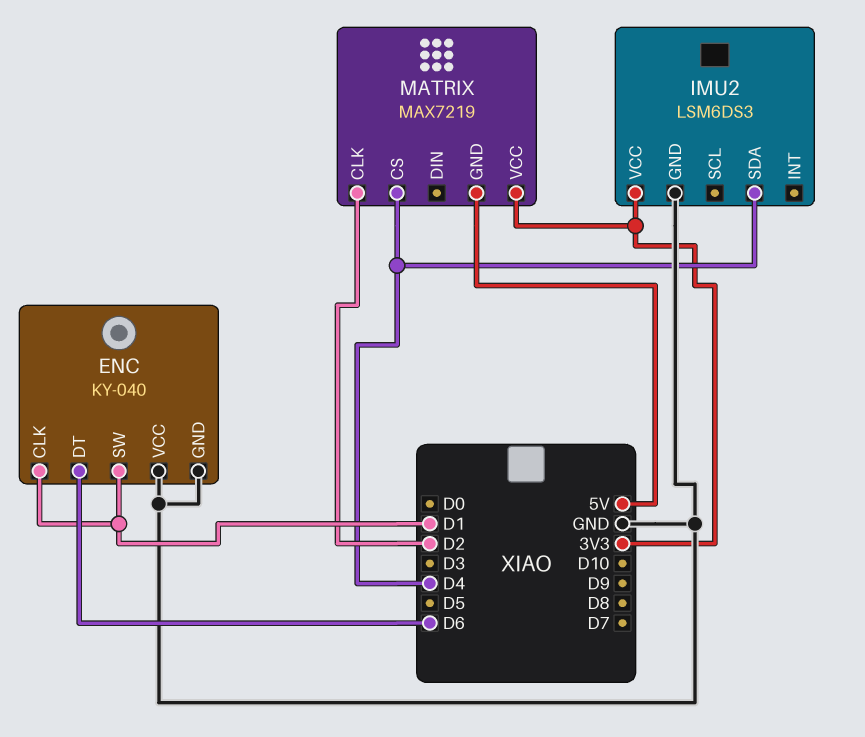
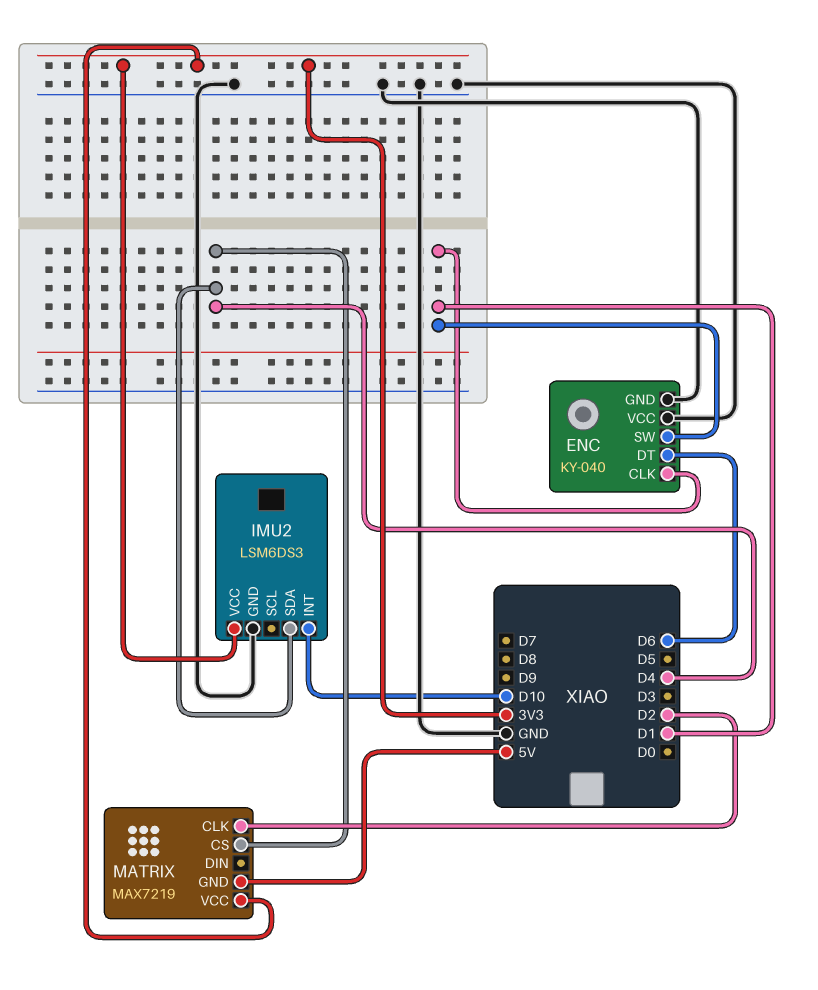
IMU2 pin INT: none -> D10

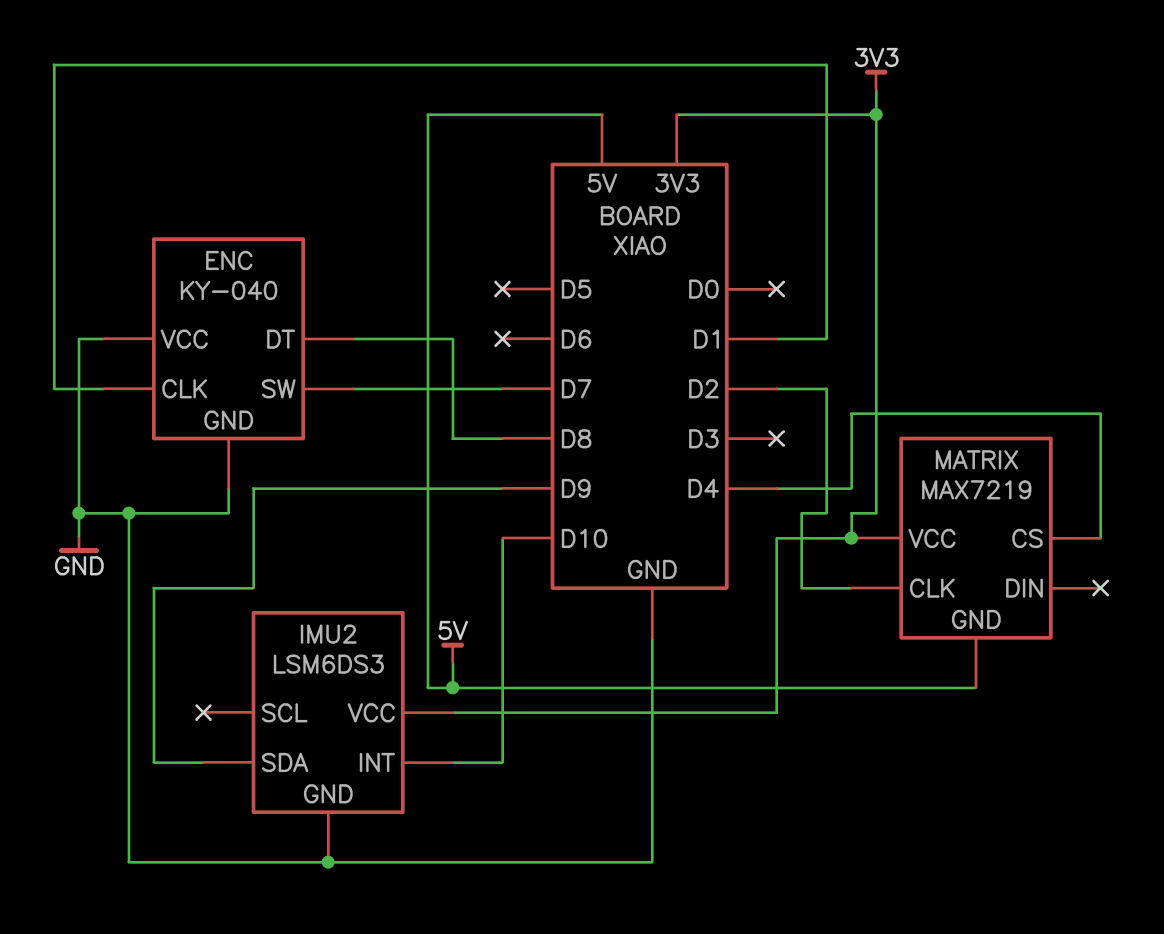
ENC pin DT: D6 -> D8
ENC pin SW: D1 -> D7
IMU2 pin SDA: D4 -> D9

